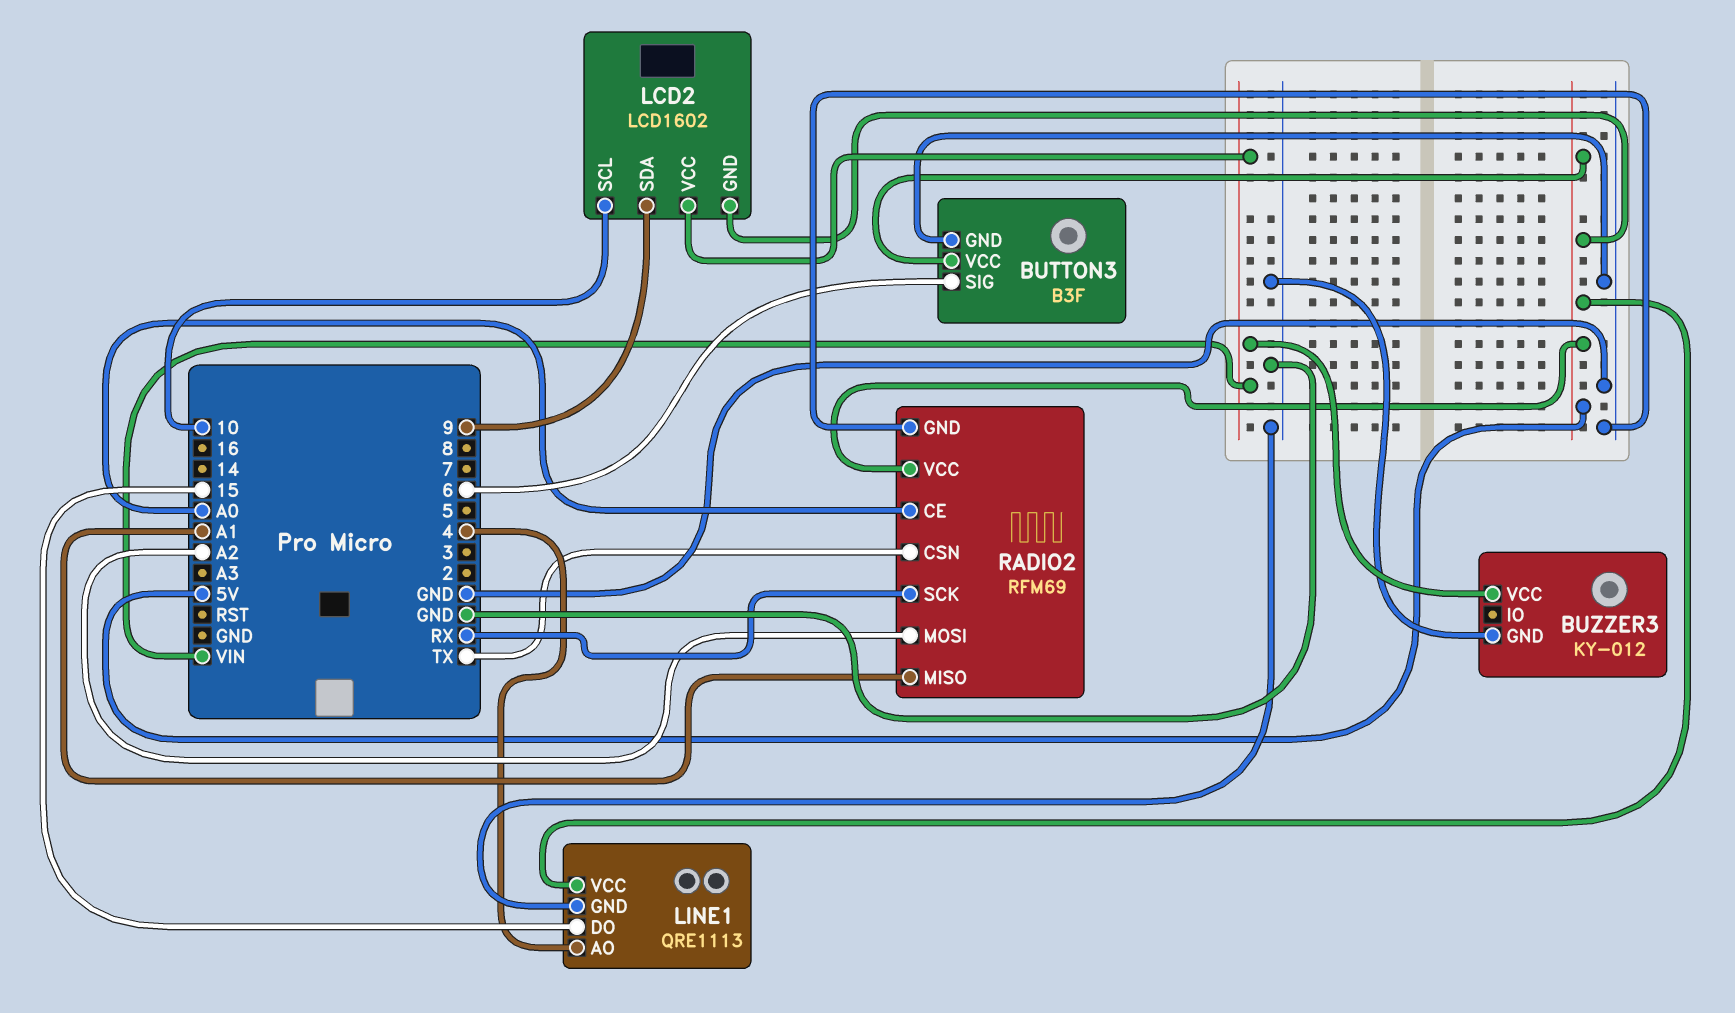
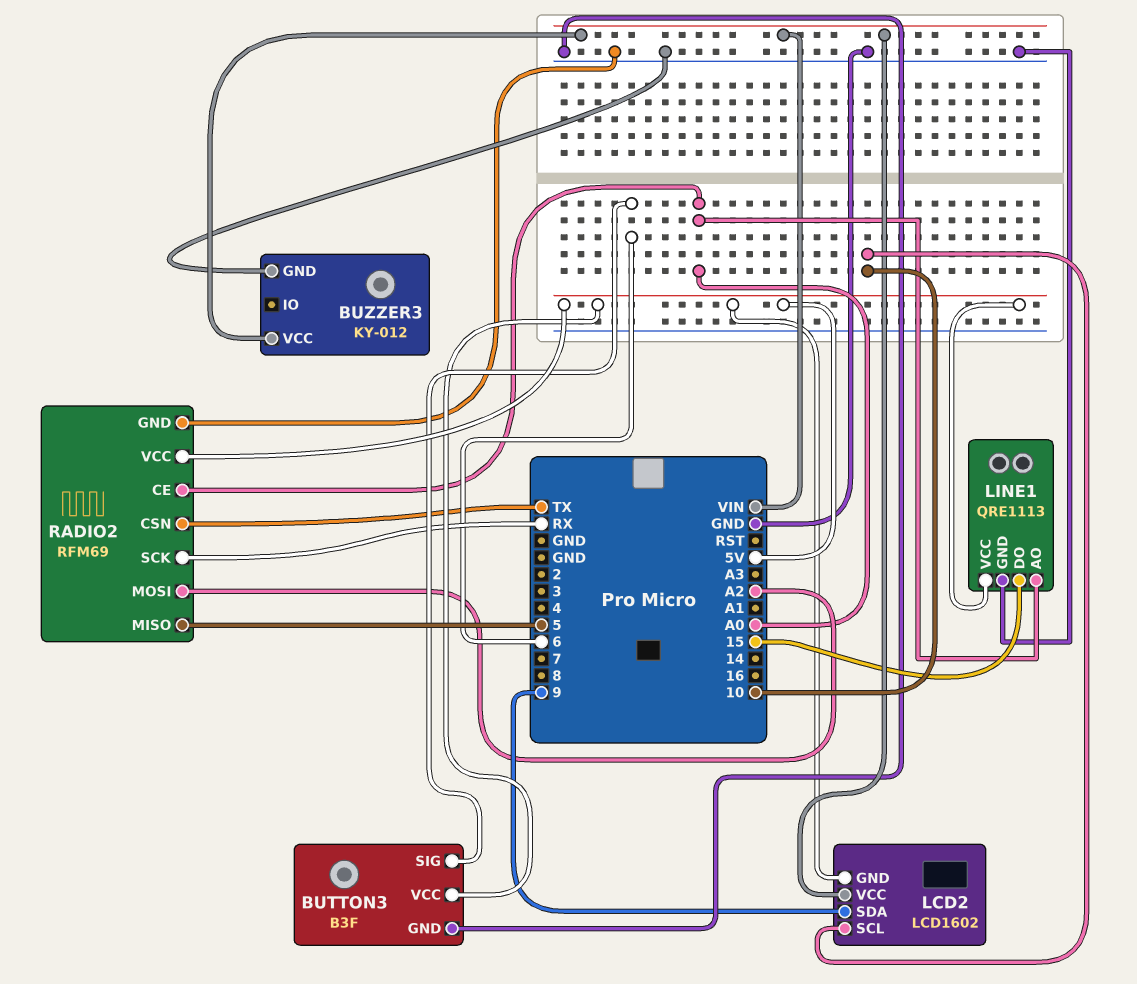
LINE1 pin AO: 4 -> A0
RADIO2 pin MISO: A1 -> 5

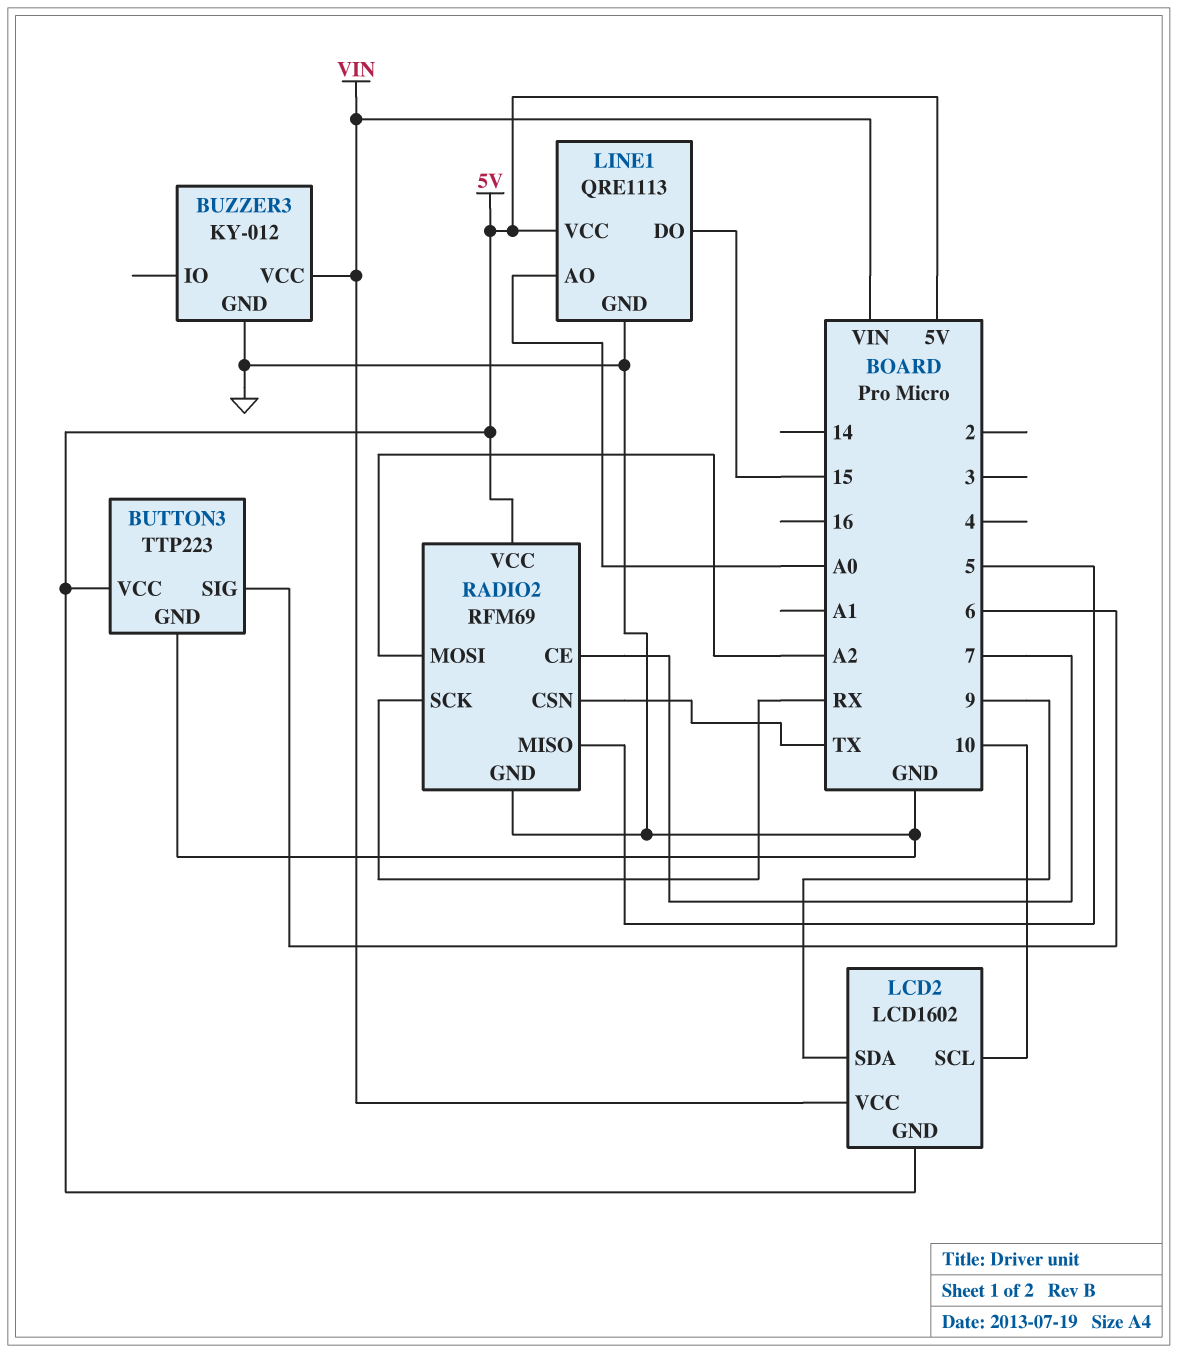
BUTTON3: B3F -> TTP223
RADIO2 pin CE: A0 -> 7

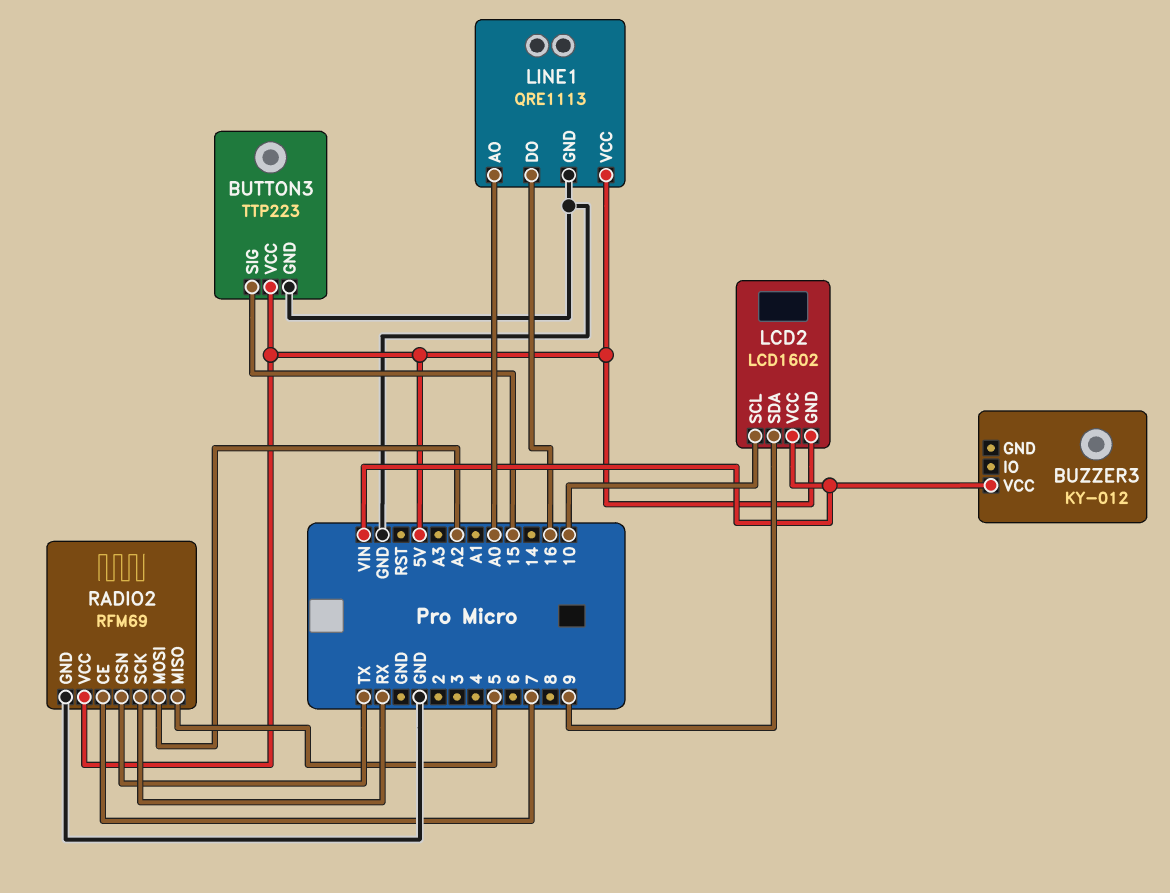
BUTTON3 pin SIG: 6 -> 15
BUZZER3 pin GND: GND -> none
LINE1 pin DO: 15 -> 16

